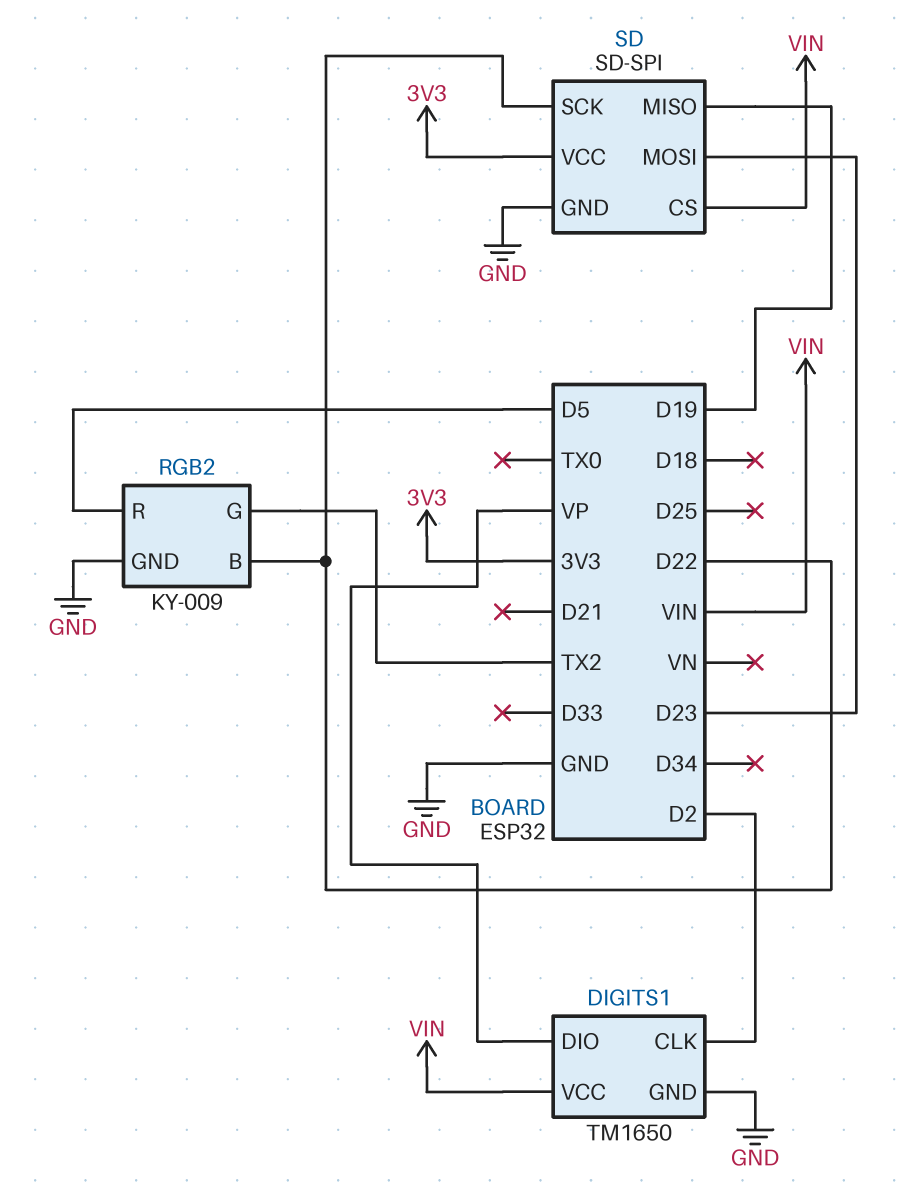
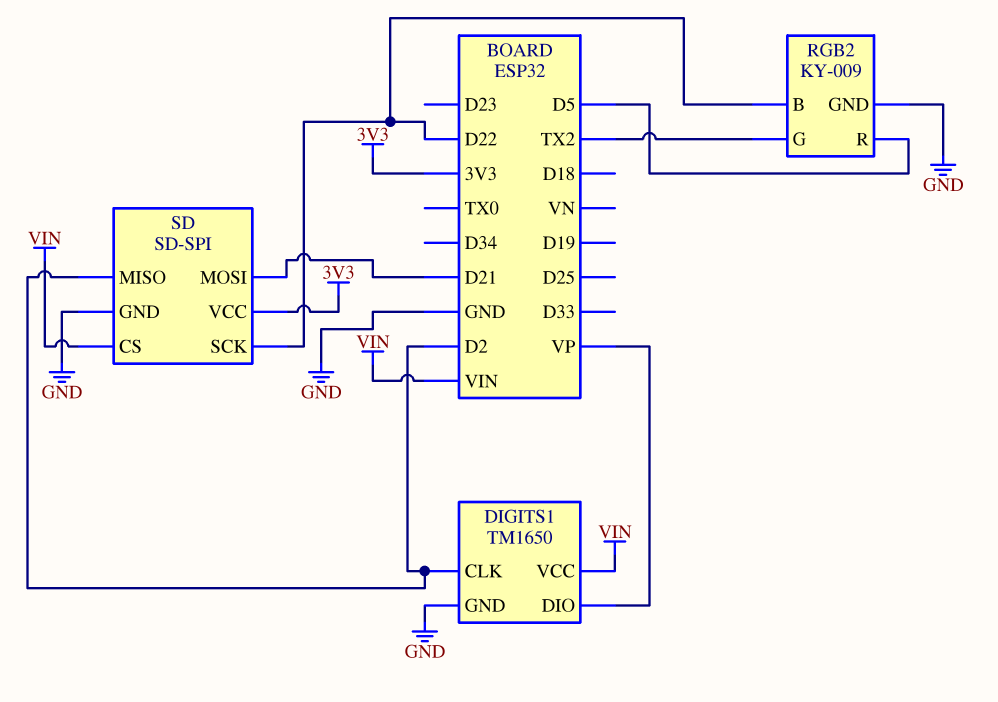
SD pin MISO: D19 -> D2
SD pin MOSI: D23 -> D21

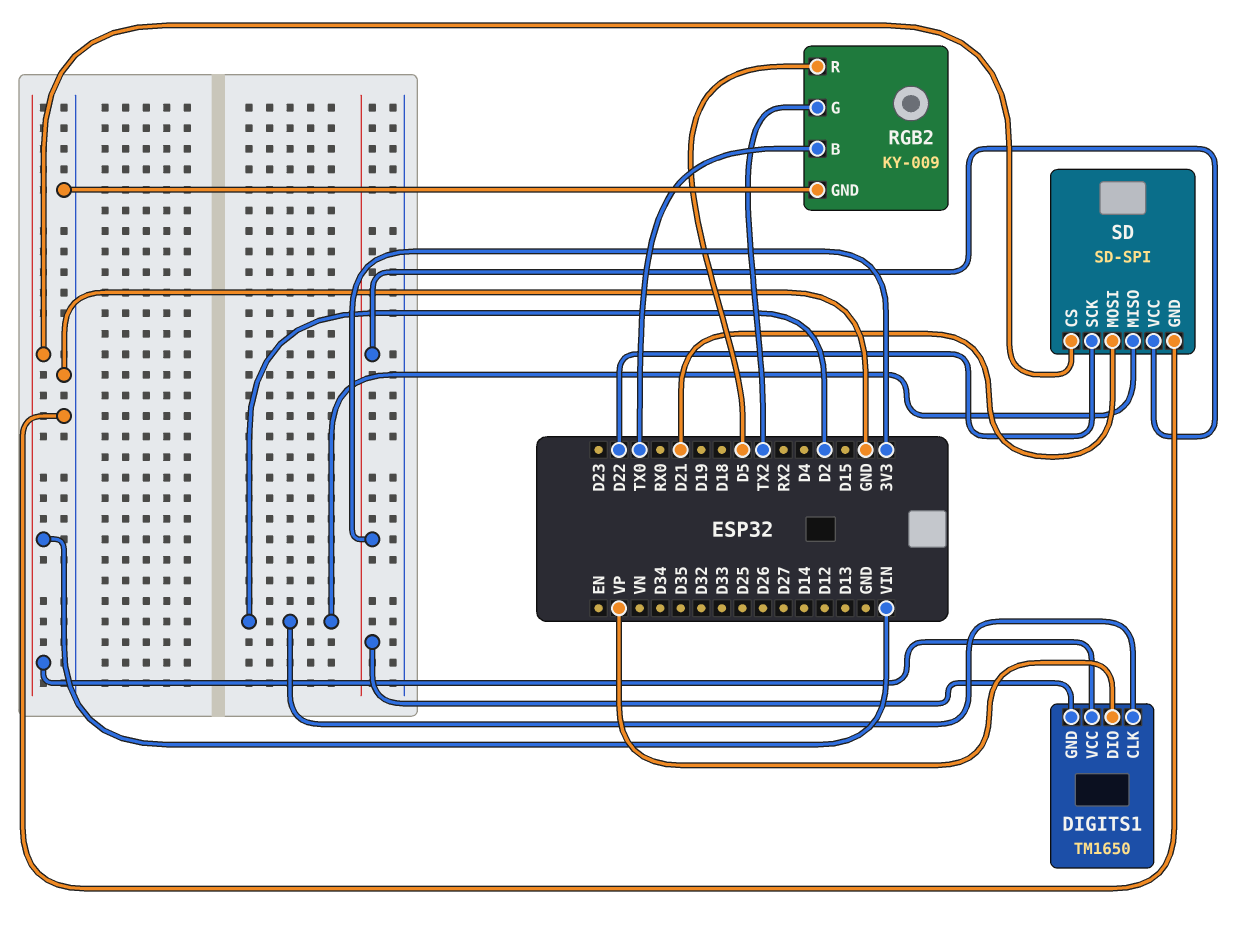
DIGITS1 pin GND: GND -> 3V3
RGB2 pin B: D22 -> TX0

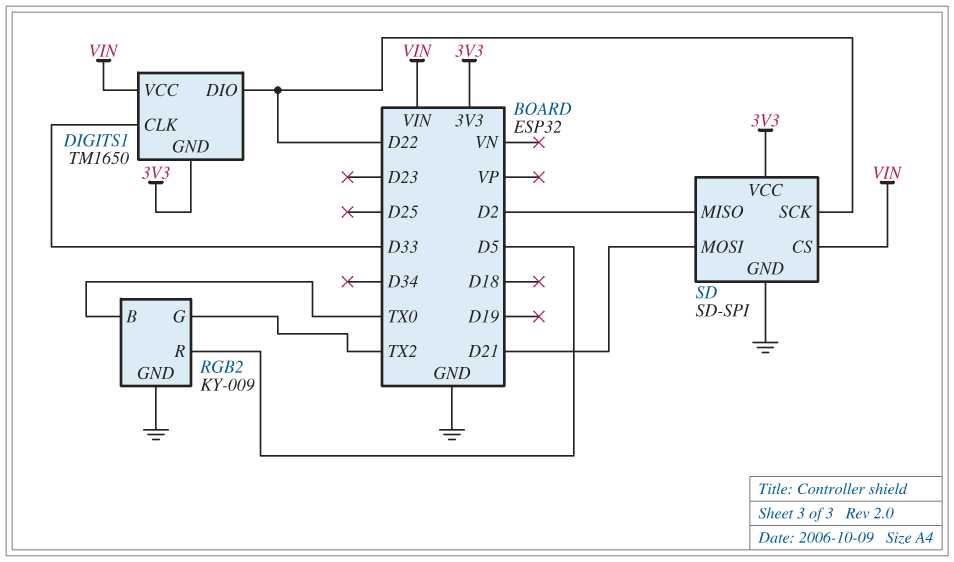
DIGITS1 pin CLK: D2 -> D33
DIGITS1 pin DIO: VP -> D22

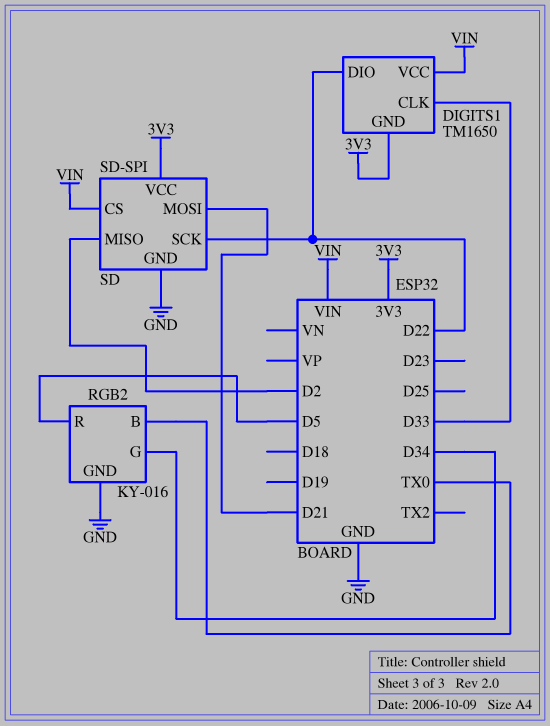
RGB2: KY-009 -> KY-016
RGB2 pin G: TX2 -> D34

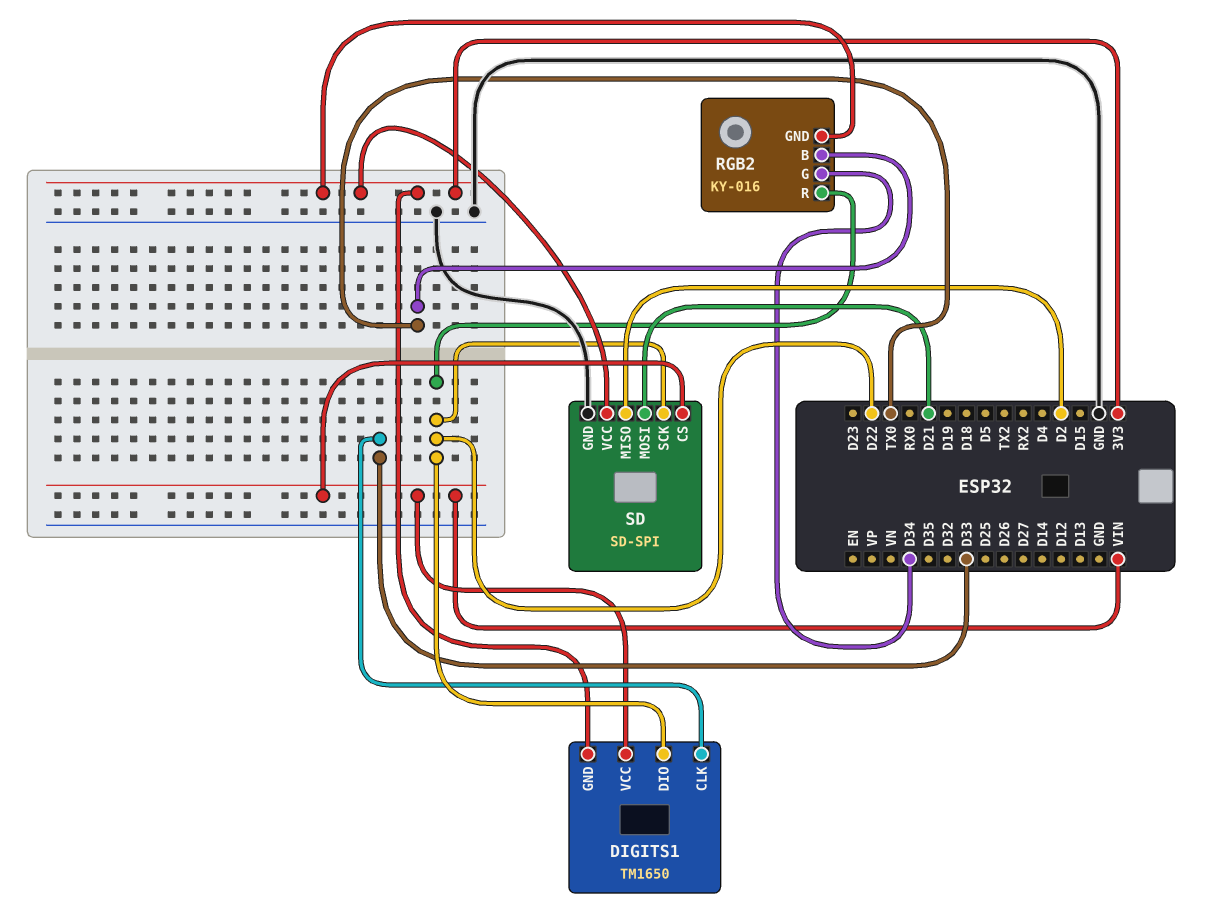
RGB2 pin GND: GND -> 3V3
RGB2 pin R: D5 -> D22

